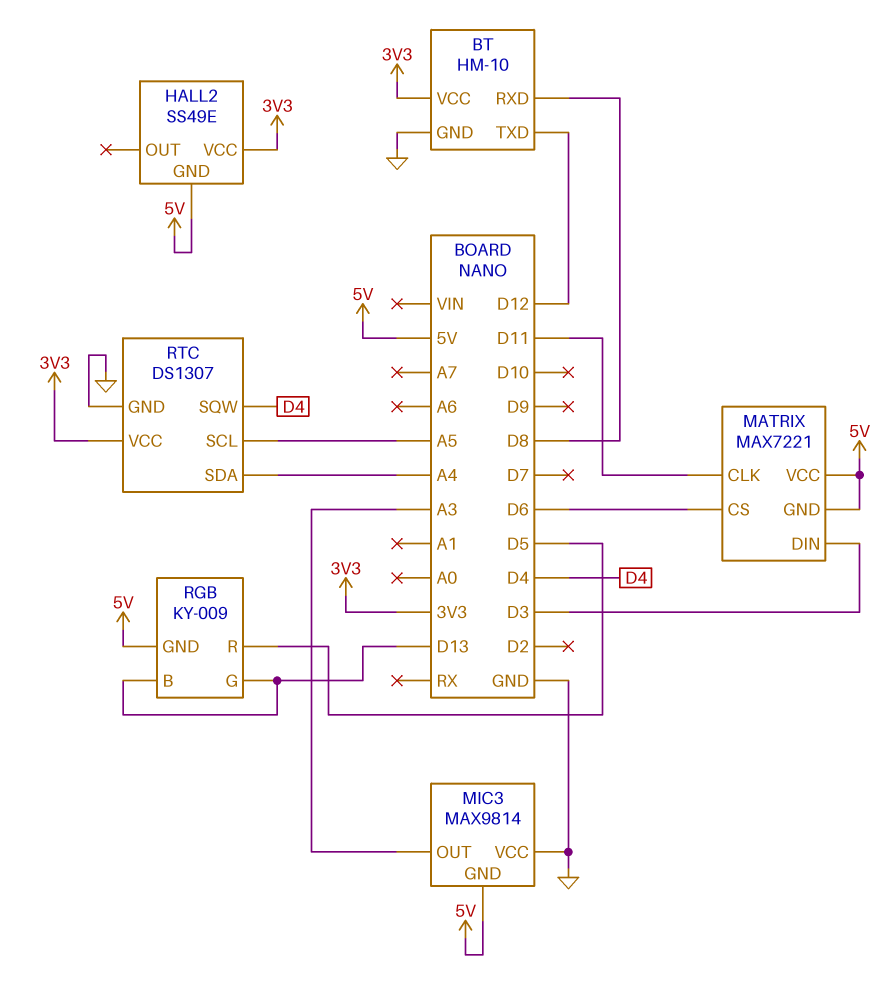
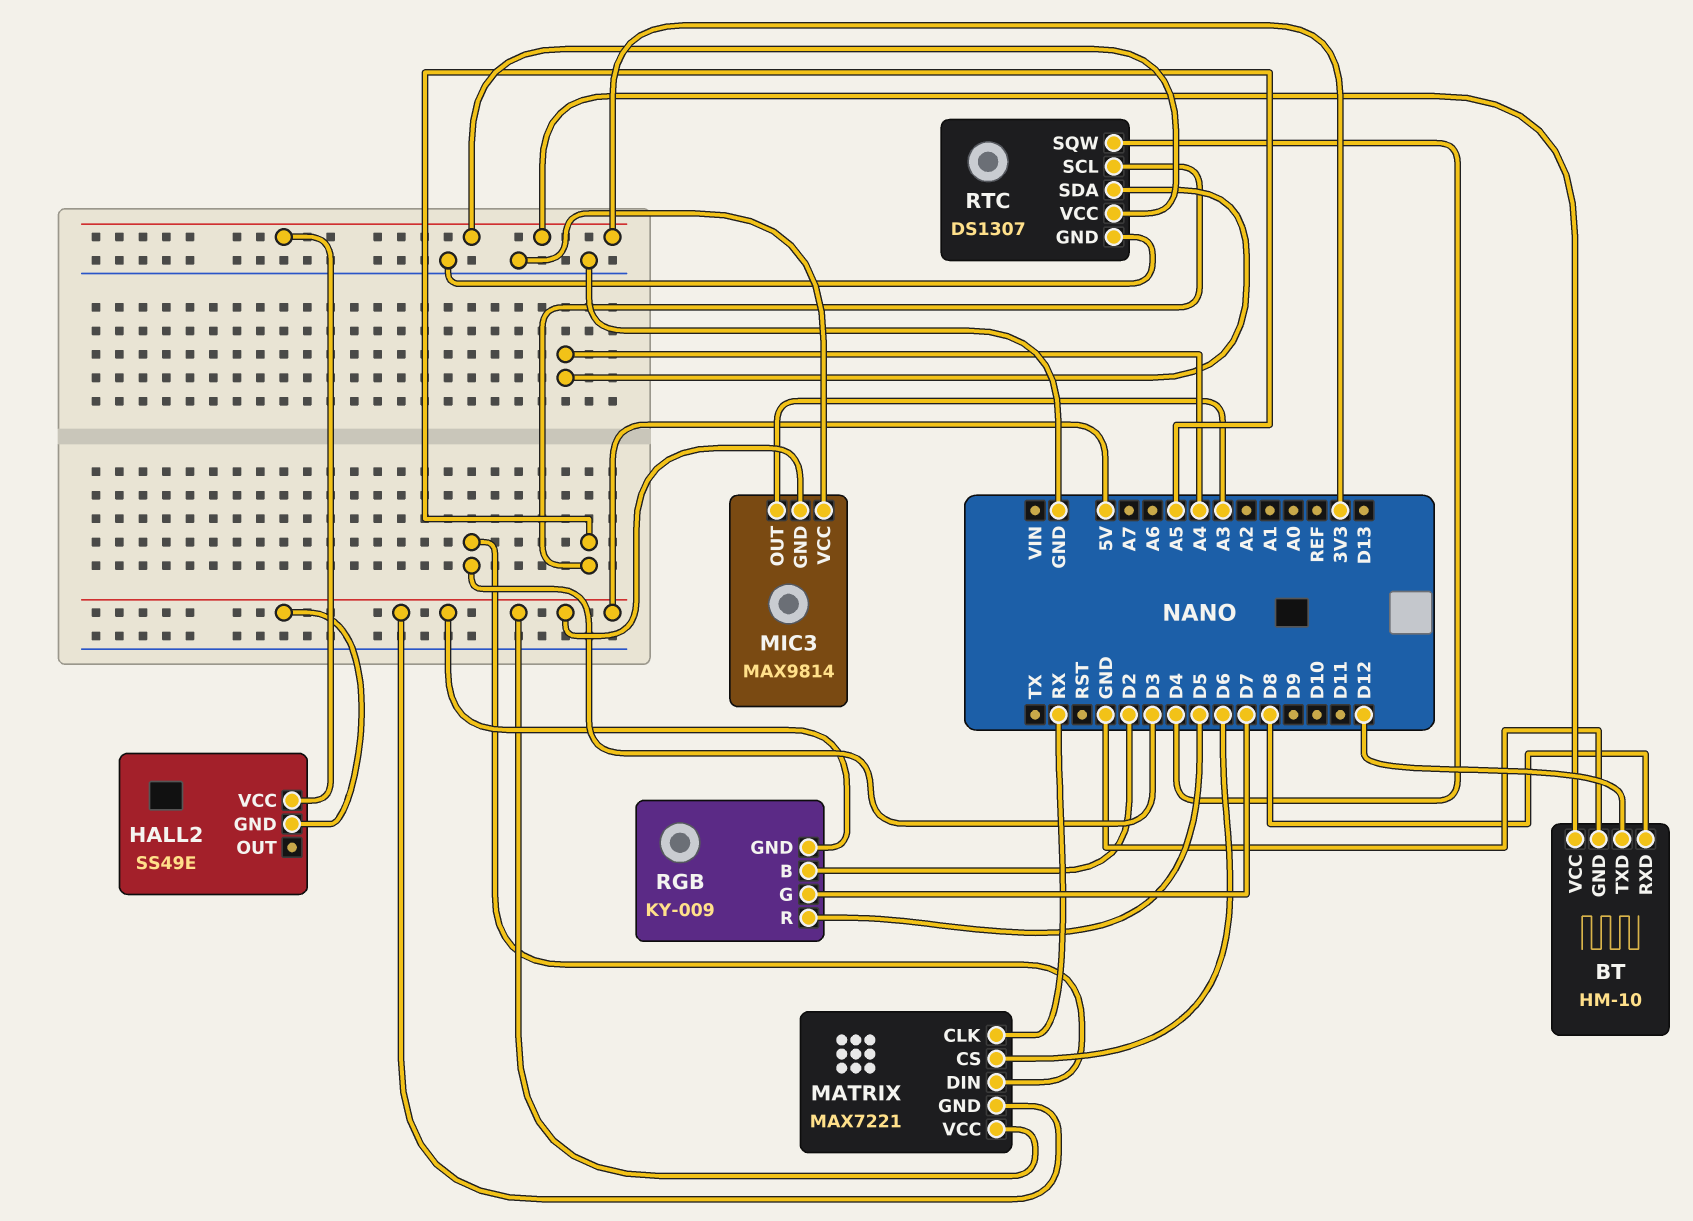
MATRIX pin CLK: D11 -> RX
RGB pin B: D13 -> D2
RGB pin G: D13 -> D7

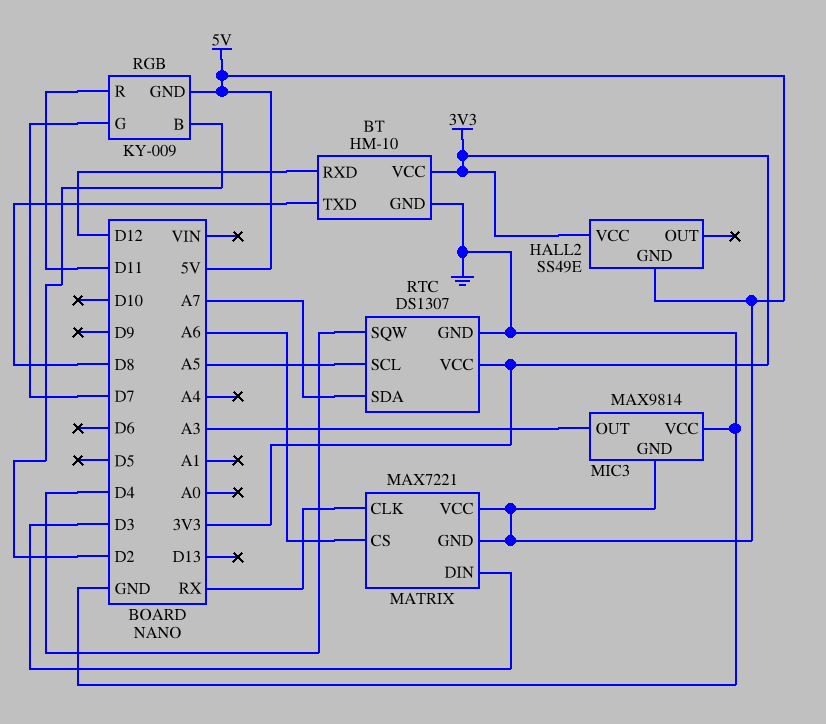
BT pin RXD: D8 -> D12
BT pin TXD: D12 -> D8
MATRIX pin CS: D6 -> A6
RGB pin R: D5 -> D11
RTC pin SDA: A4 -> A7

